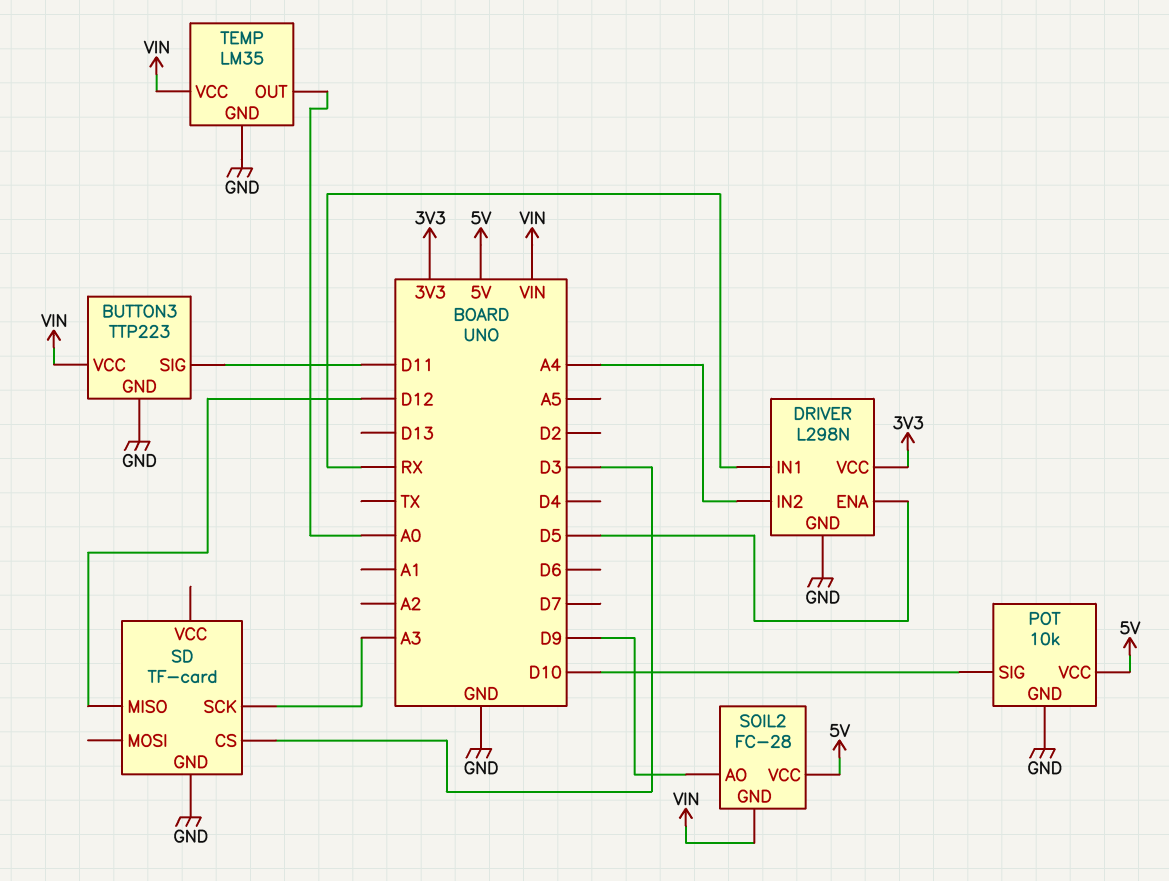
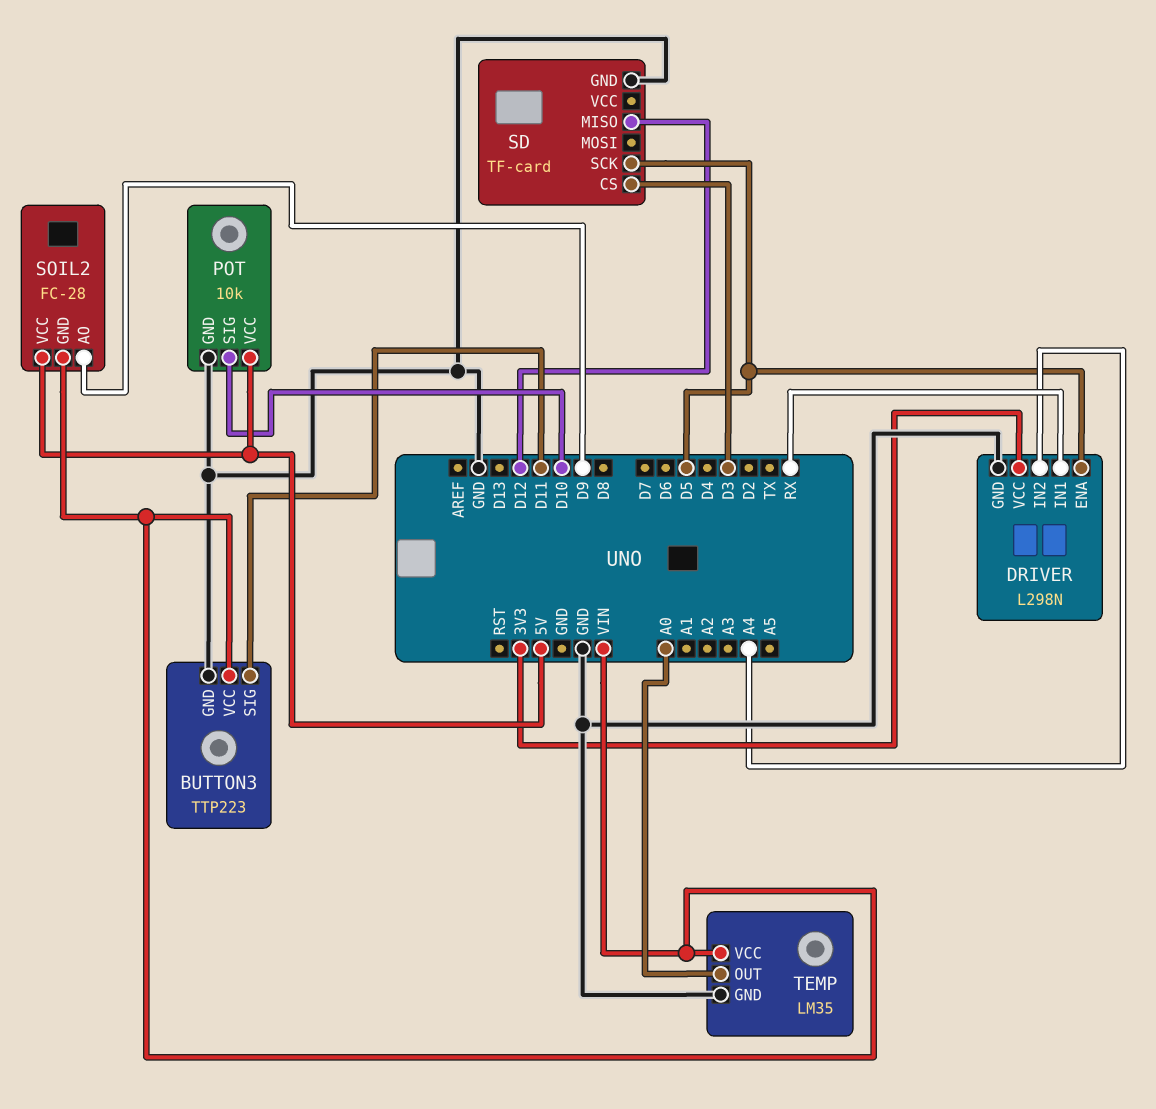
SD pin SCK: A3 -> D5

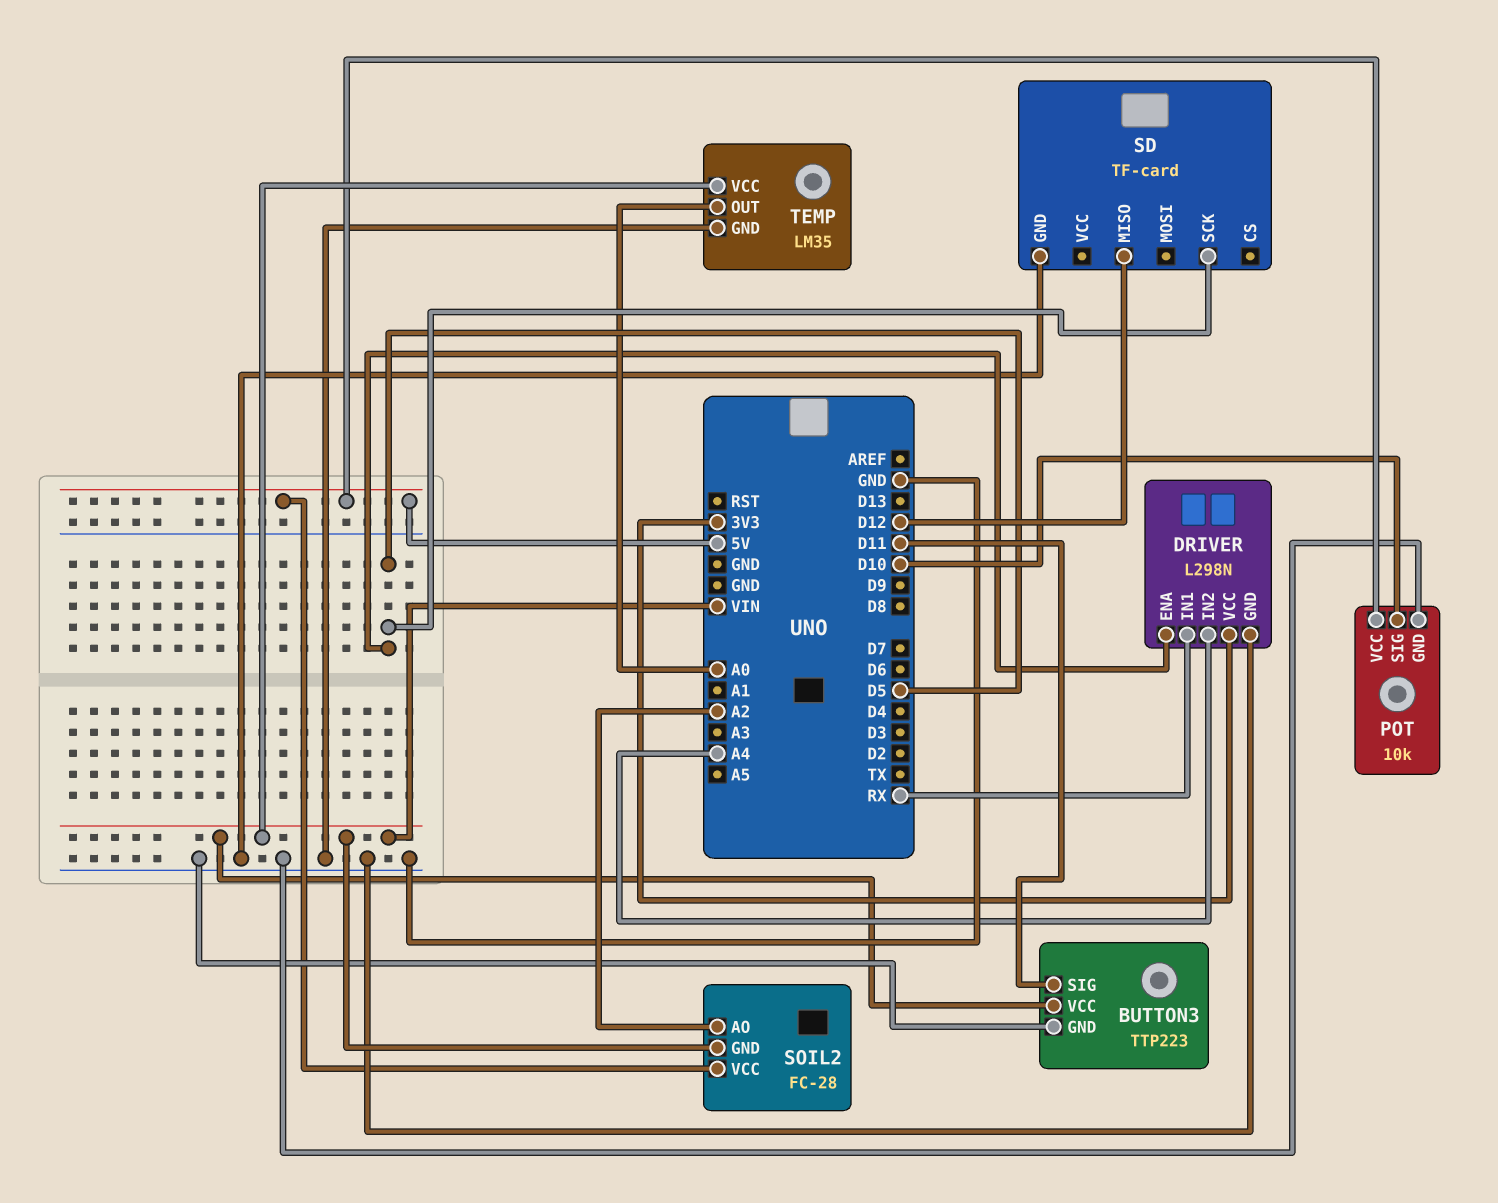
SD pin CS: D3 -> none
SOIL2 pin AO: D9 -> A2

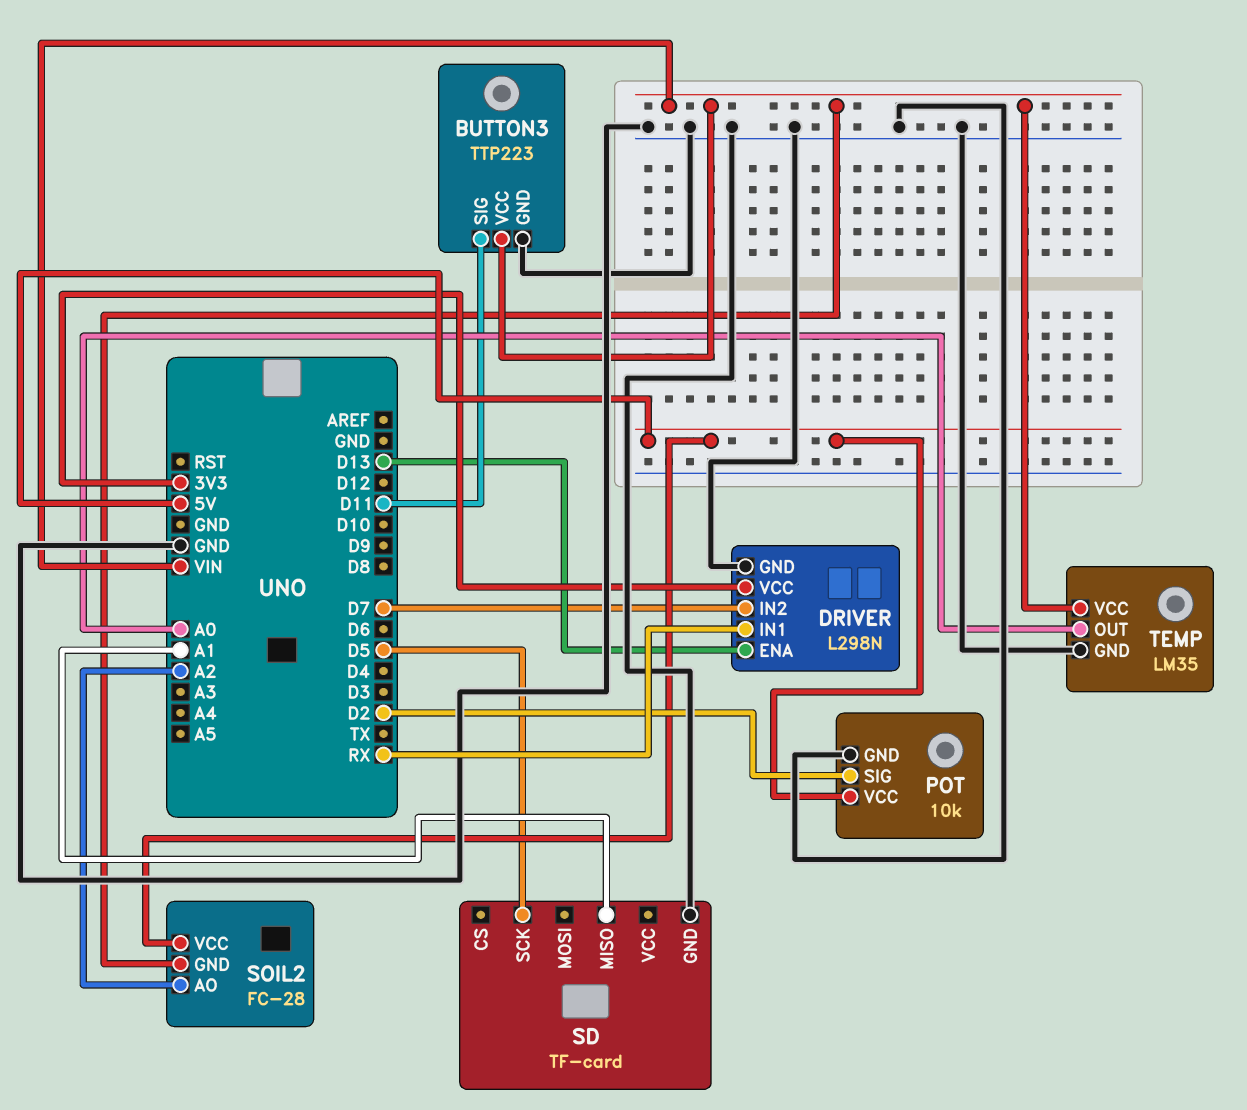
DRIVER pin ENA: D5 -> D13
DRIVER pin IN2: A4 -> D7
POT pin SIG: D10 -> D2
SD pin MISO: D12 -> A1

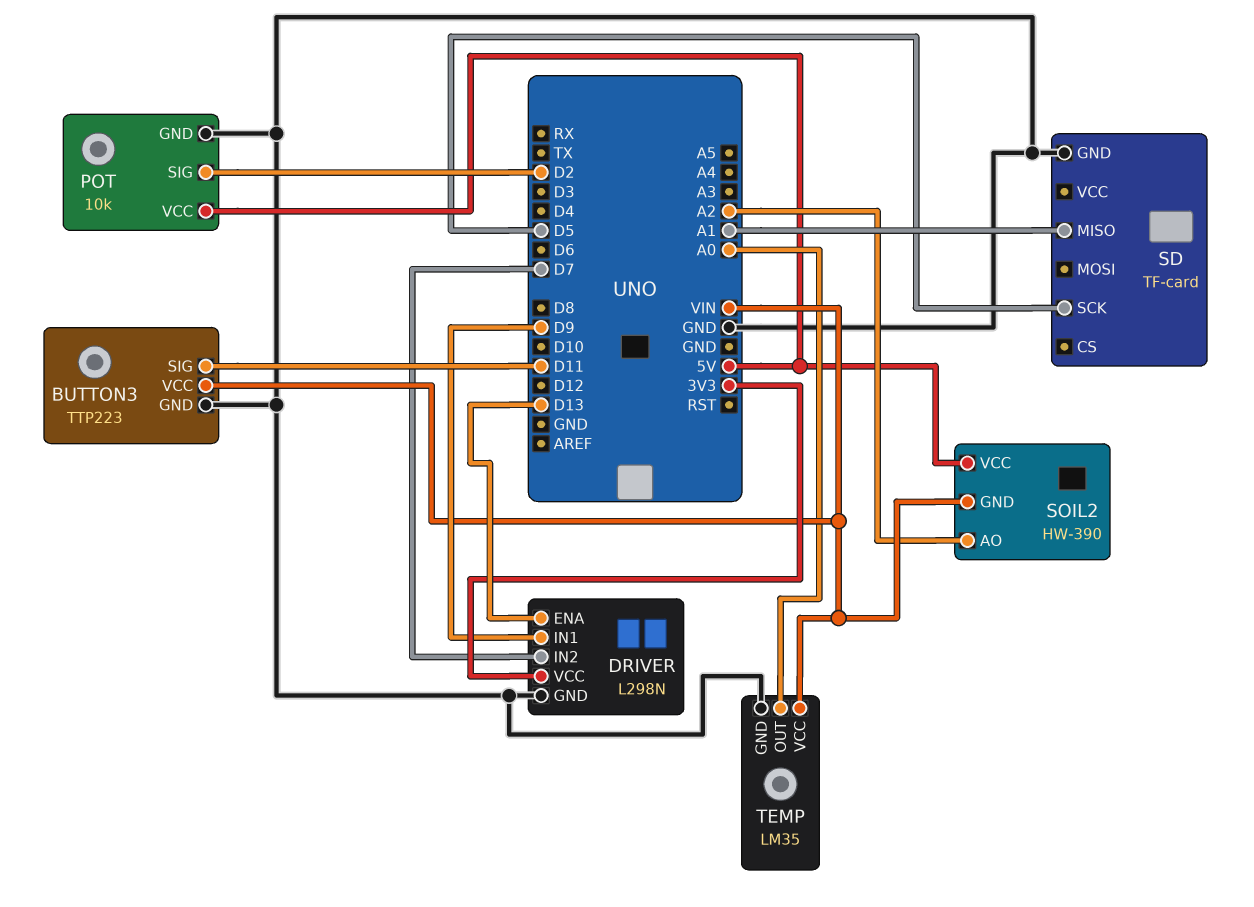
DRIVER pin IN1: RX -> D9
SOIL2: FC-28 -> HW-390

